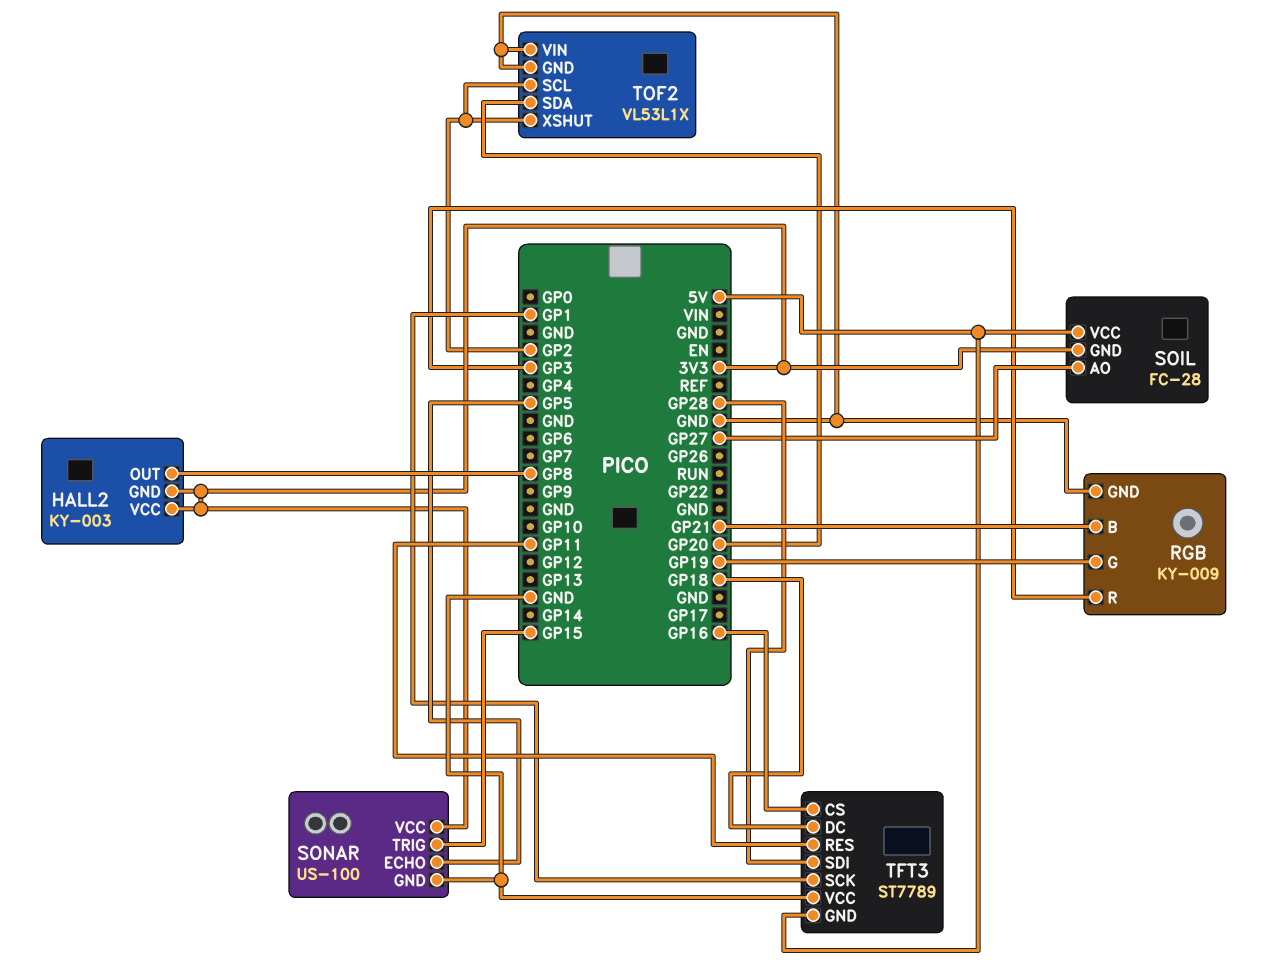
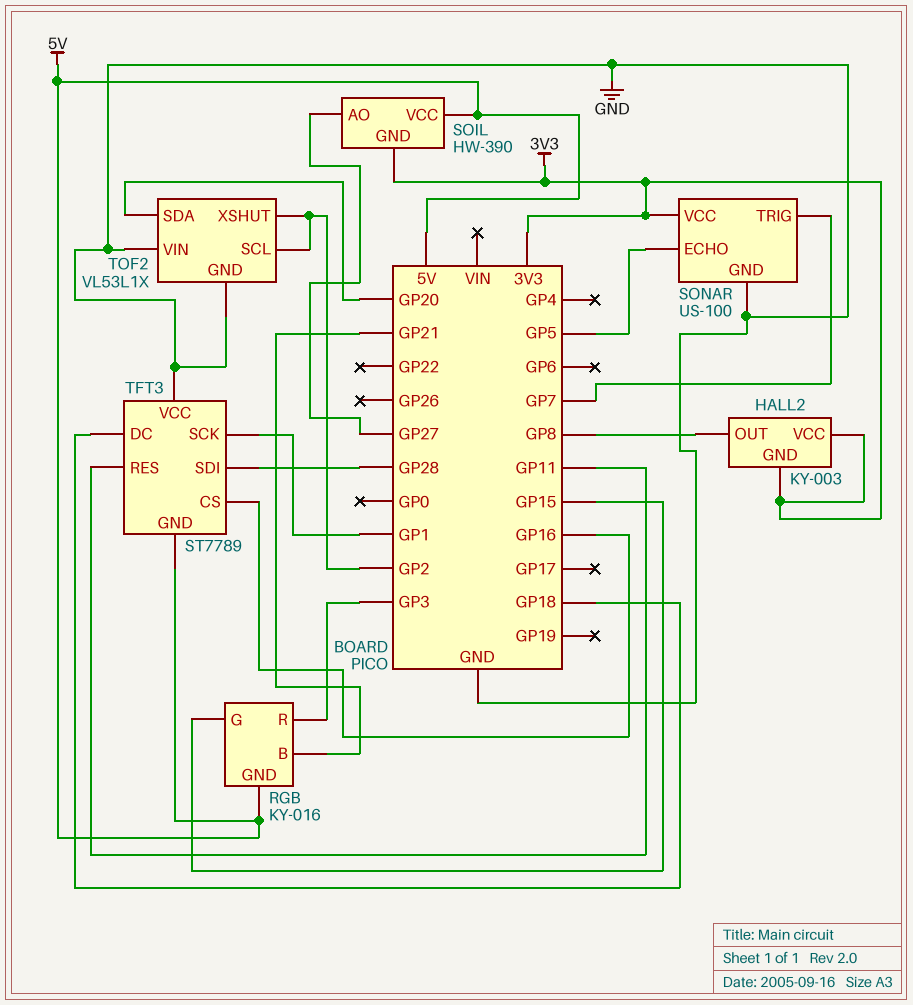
RGB: KY-009 -> KY-016
RGB pin G: GP19 -> GP15
RGB pin GND: GND -> 5V
SOIL: FC-28 -> HW-390
SONAR pin TRIG: GP15 -> GP7

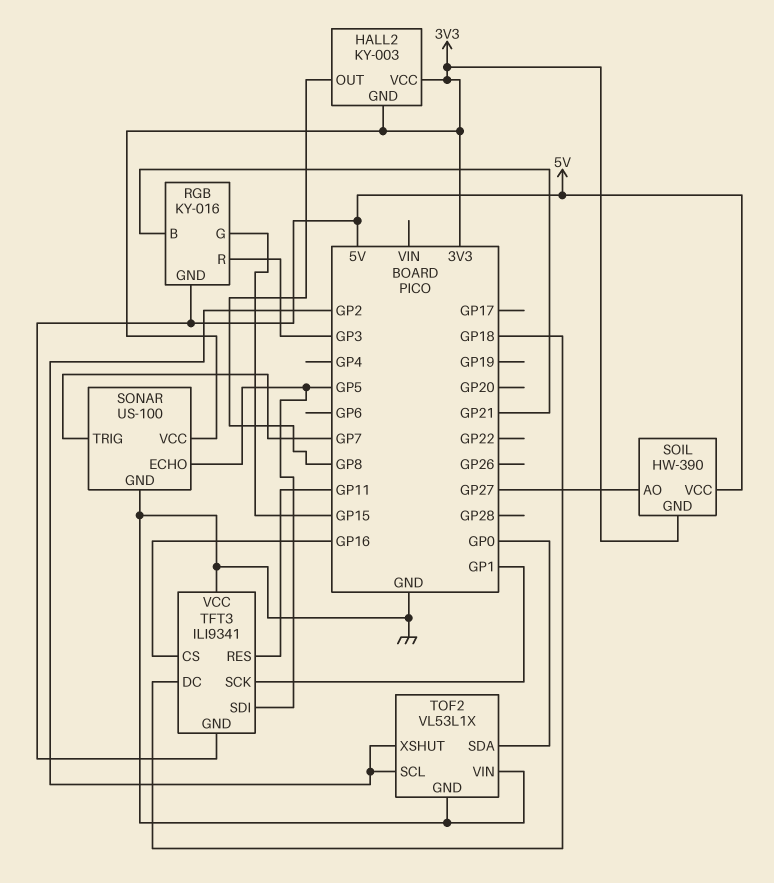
TFT3: ST7789 -> ILI9341
TFT3 pin SDI: GP28 -> GP5
TOF2 pin SDA: GP20 -> GP0

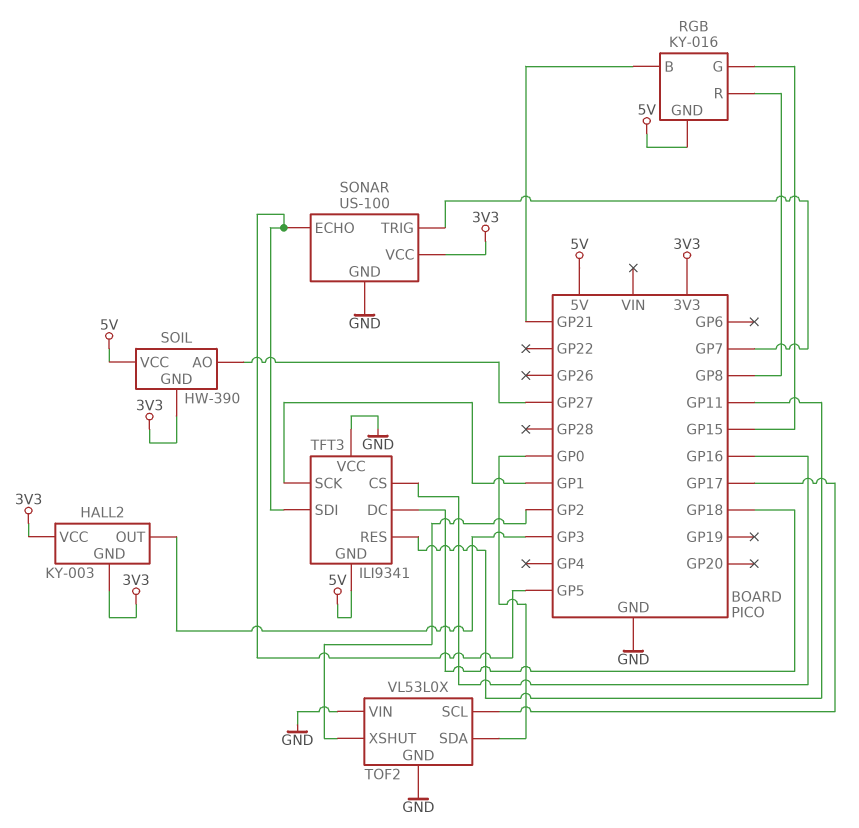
HALL2 pin OUT: GP8 -> GP3
RGB pin R: GP3 -> GP8
TOF2: VL53L1X -> VL53L0X
TOF2 pin SCL: GP2 -> GP17

